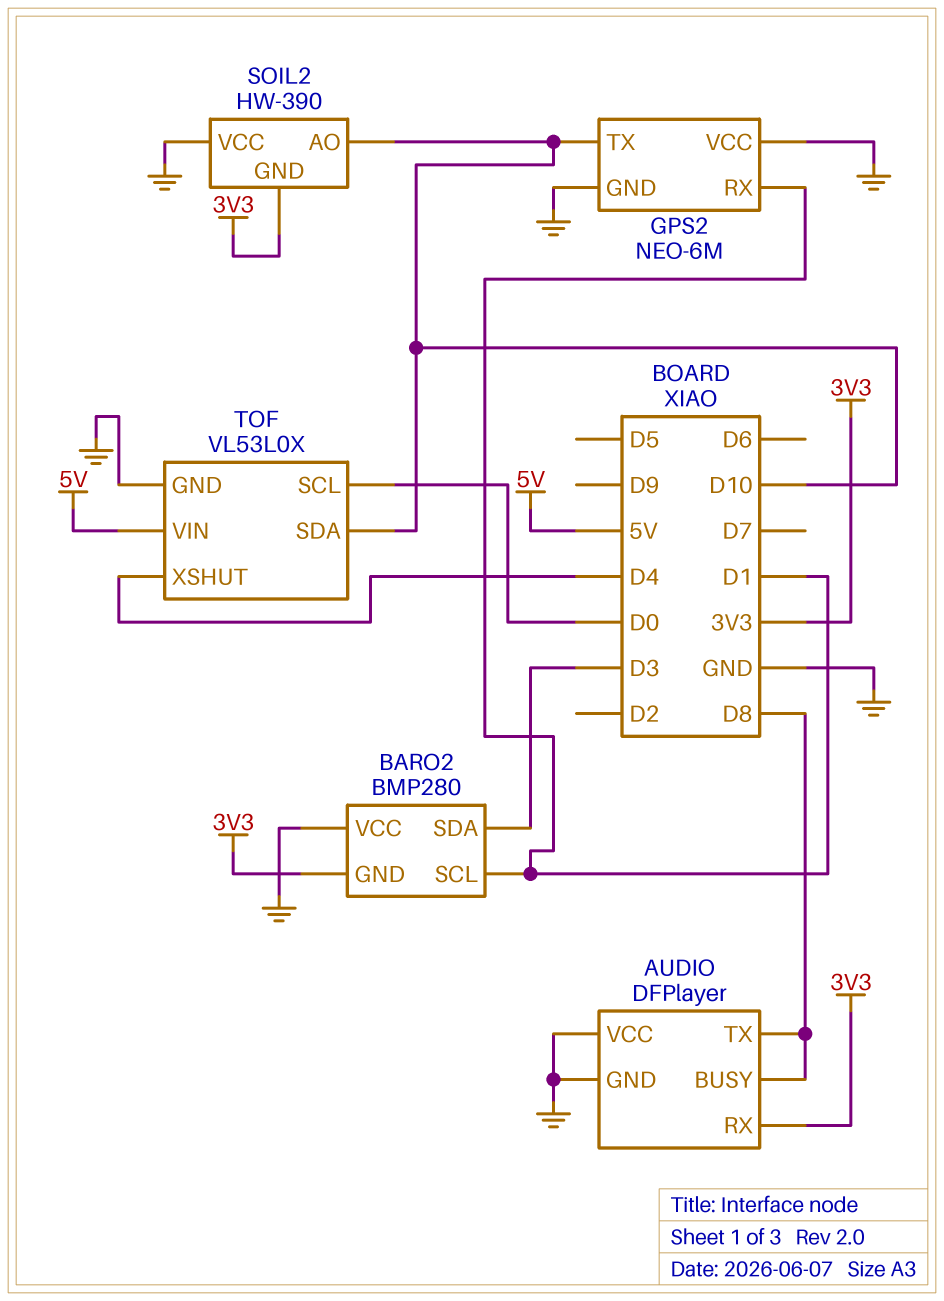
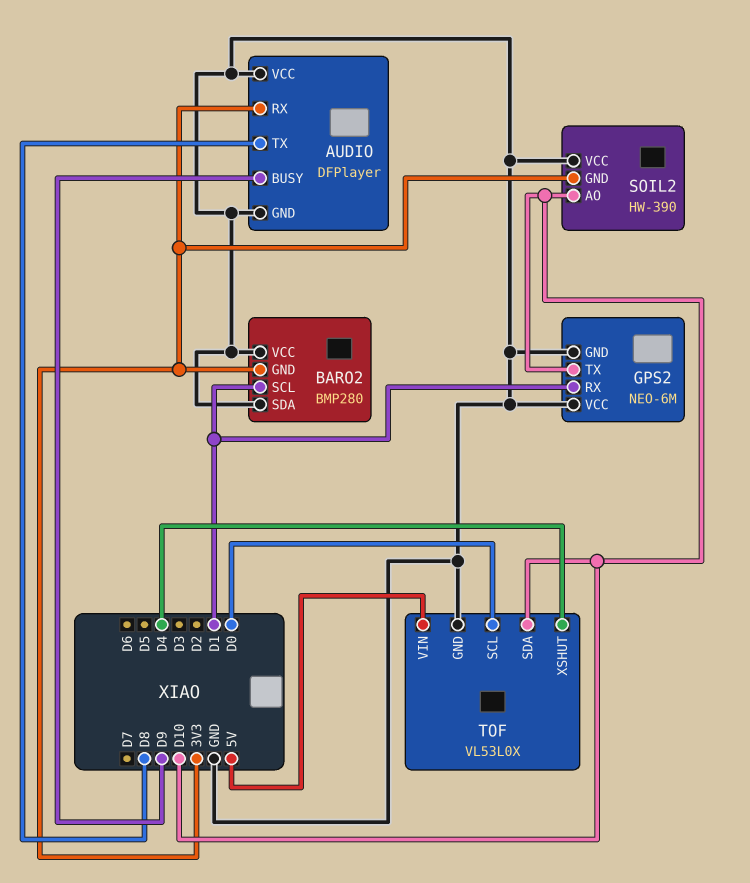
AUDIO pin BUSY: D8 -> D9
BARO2 pin SDA: D3 -> GND

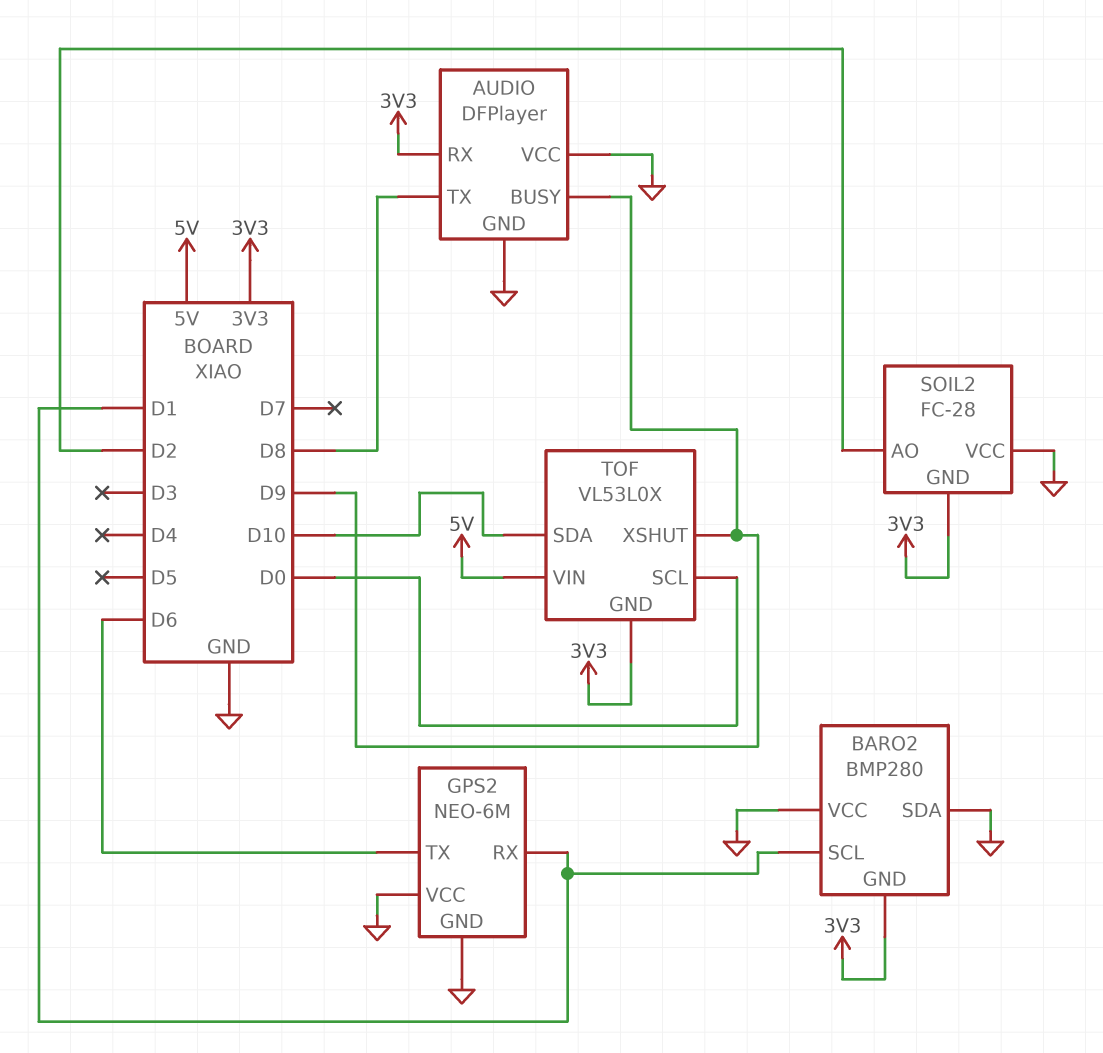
GPS2 pin TX: D10 -> D6
SOIL2: HW-390 -> FC-28
SOIL2 pin AO: D10 -> D2
TOF pin GND: GND -> 3V3
TOF pin XSHUT: D4 -> D9

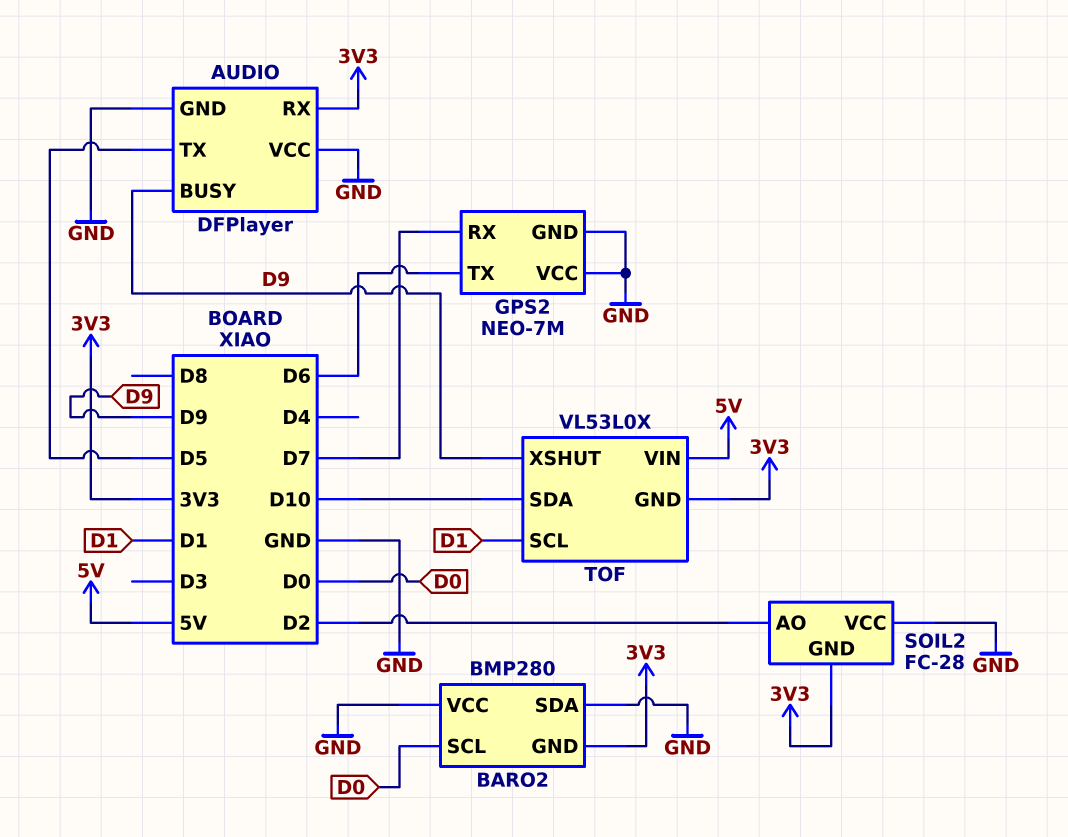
AUDIO pin TX: D8 -> D5
BARO2 pin SCL: D1 -> D0
GPS2: NEO-6M -> NEO-7M
GPS2 pin RX: D1 -> D7
TOF pin SCL: D0 -> D1

